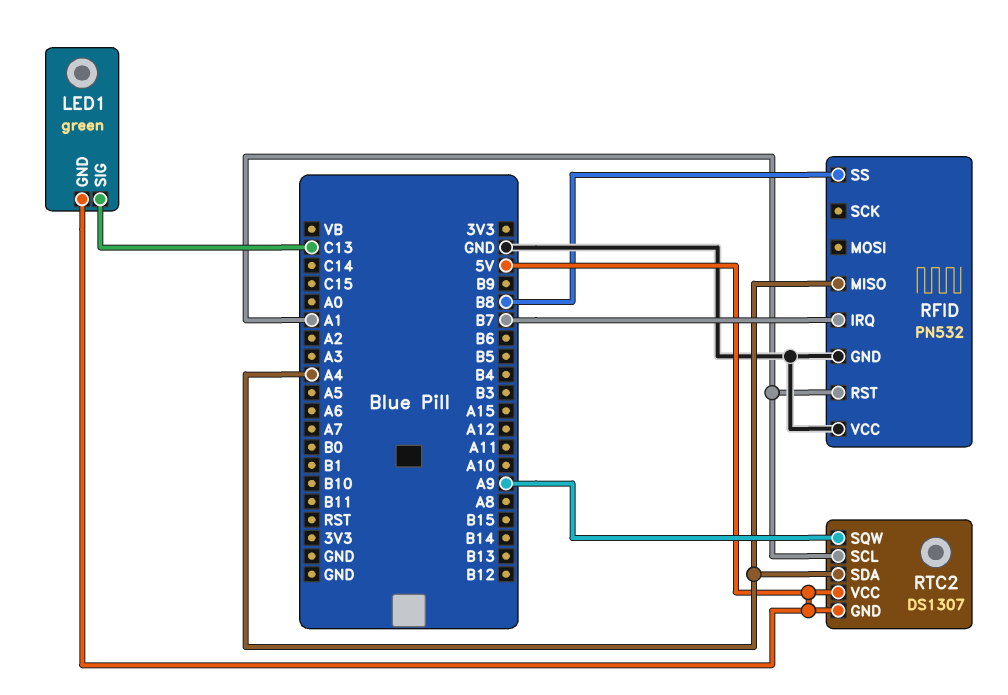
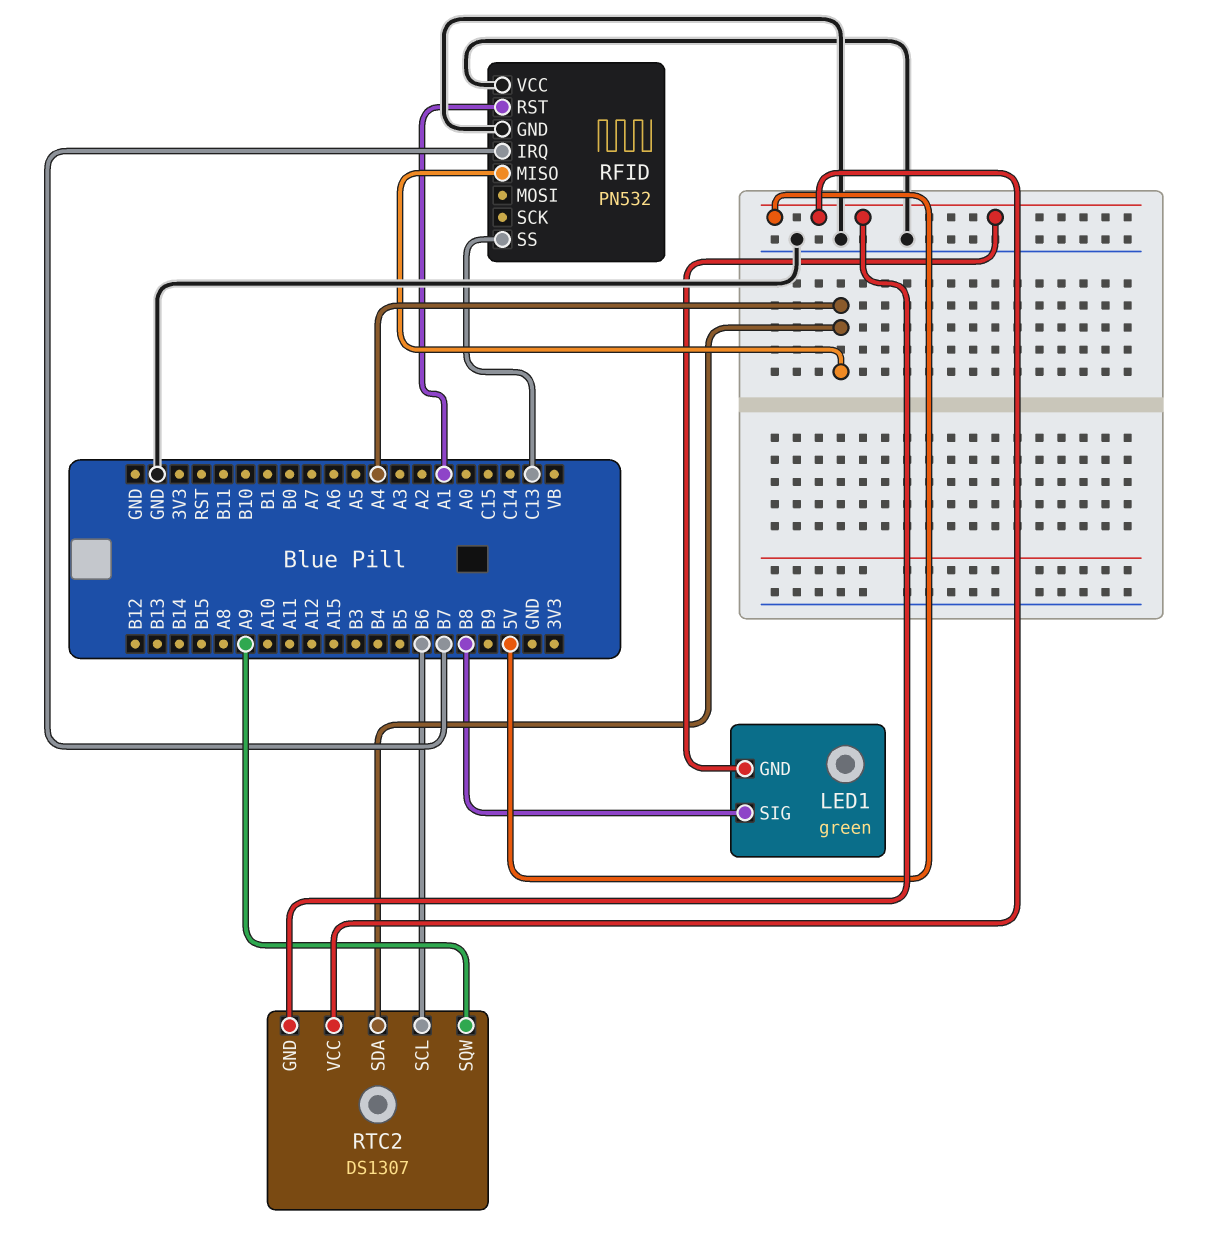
LED1 pin SIG: C13 -> B8
RFID pin SS: B8 -> C13
RTC2 pin SCL: A1 -> B6

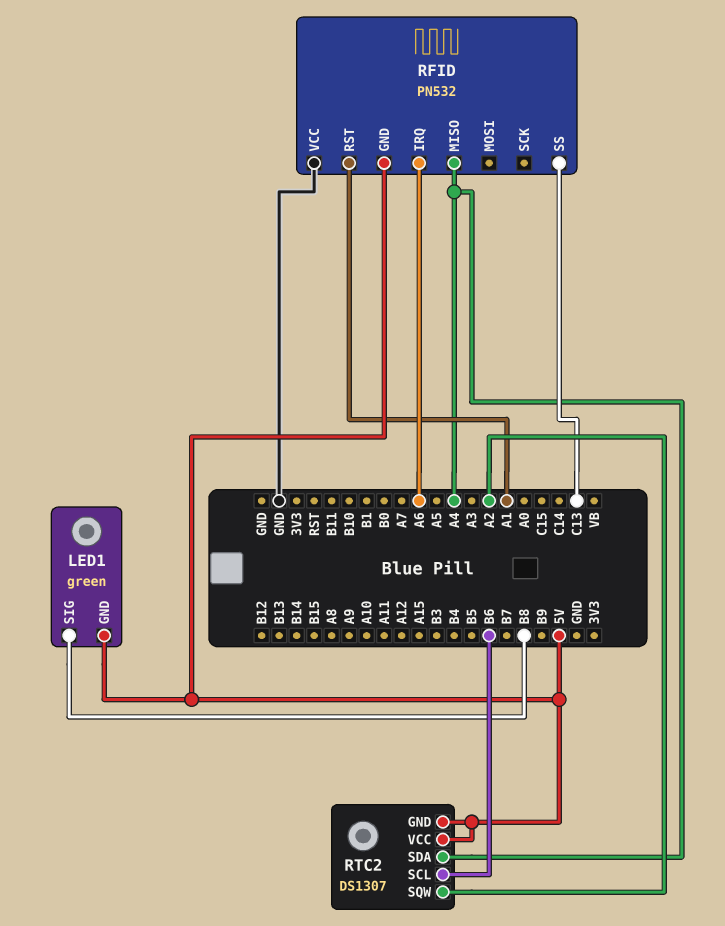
RFID pin GND: GND -> 5V
RFID pin IRQ: B7 -> A6
RTC2 pin SQW: A9 -> A2

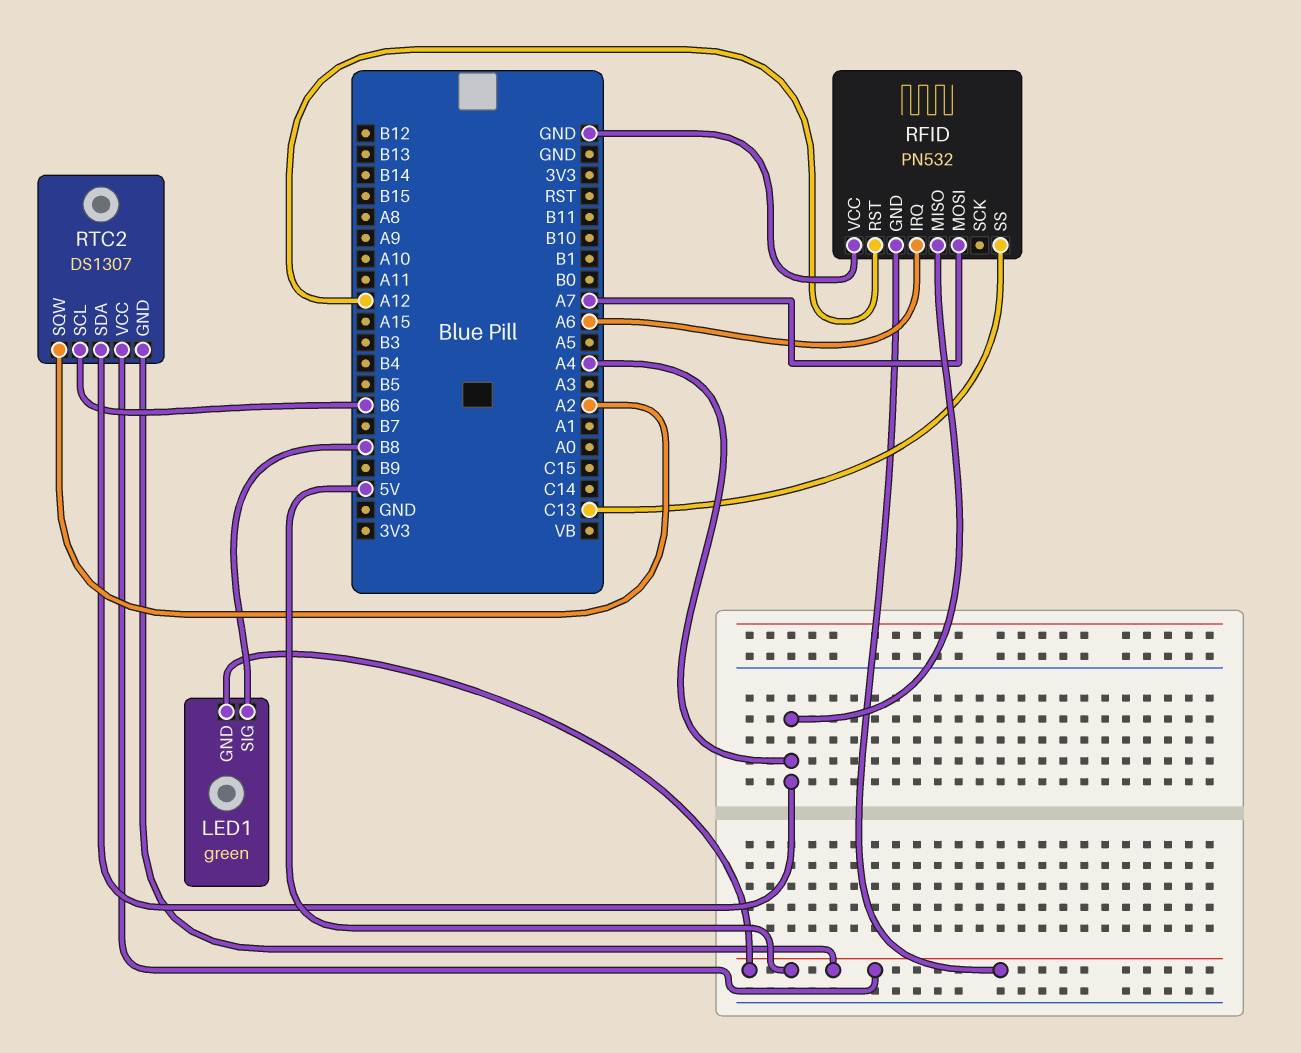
RFID pin MOSI: none -> A7
RFID pin RST: A1 -> A12

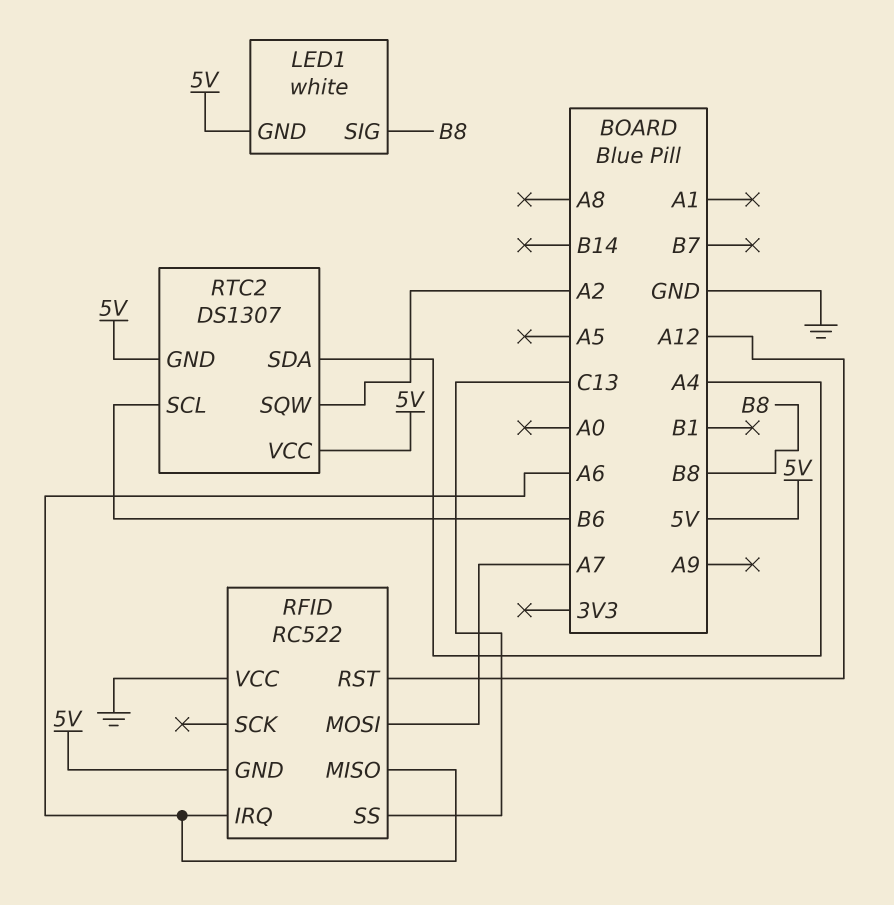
LED1: green -> white
RFID: PN532 -> RC522
RFID pin MISO: A4 -> A6

